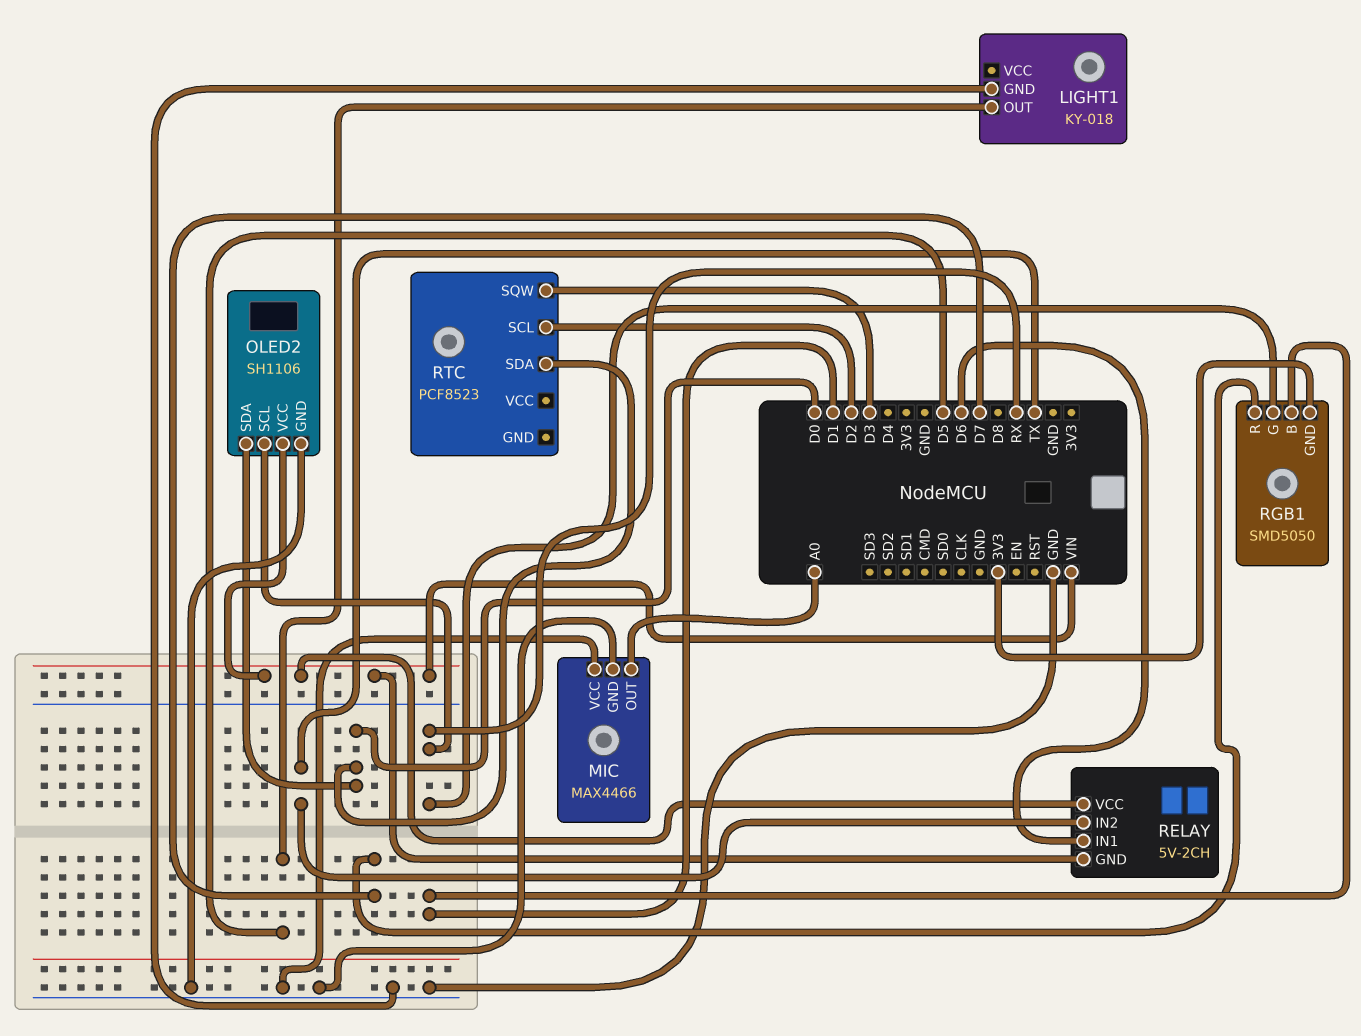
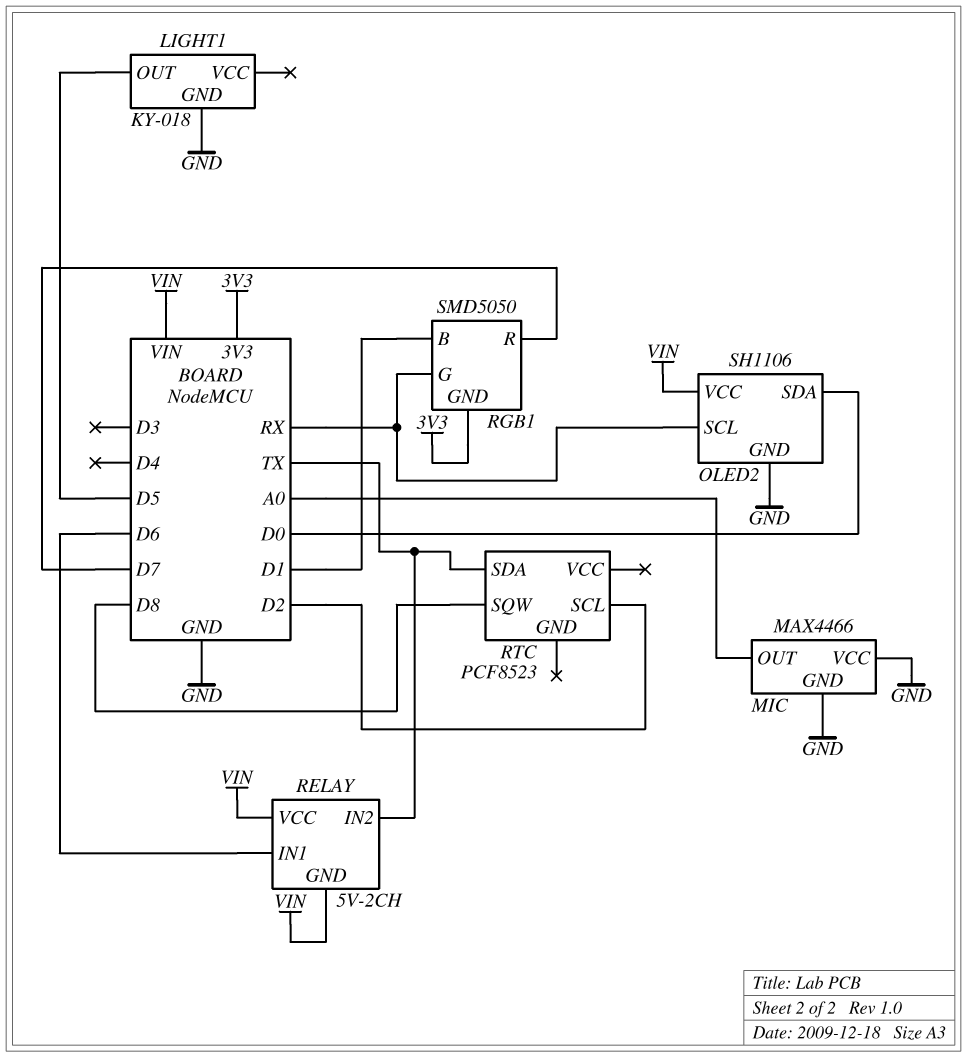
RTC pin SDA: D0 -> TX
RTC pin SQW: D3 -> D8

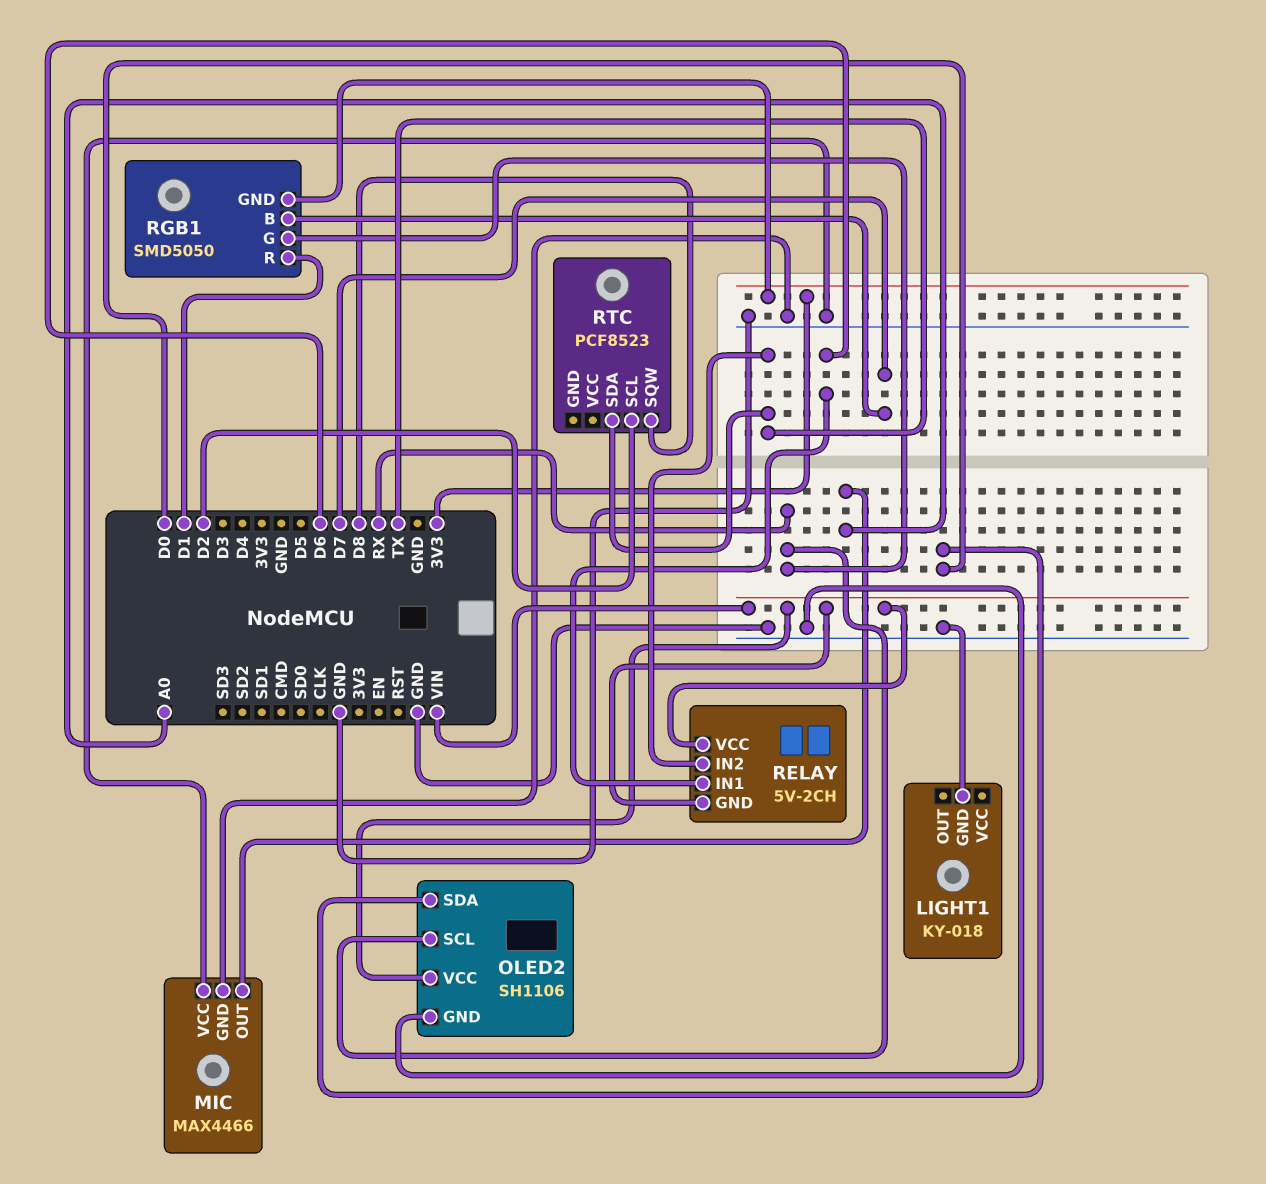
LIGHT1 pin OUT: D5 -> none
RGB1 pin B: D1 -> D7
RGB1 pin R: D7 -> D1

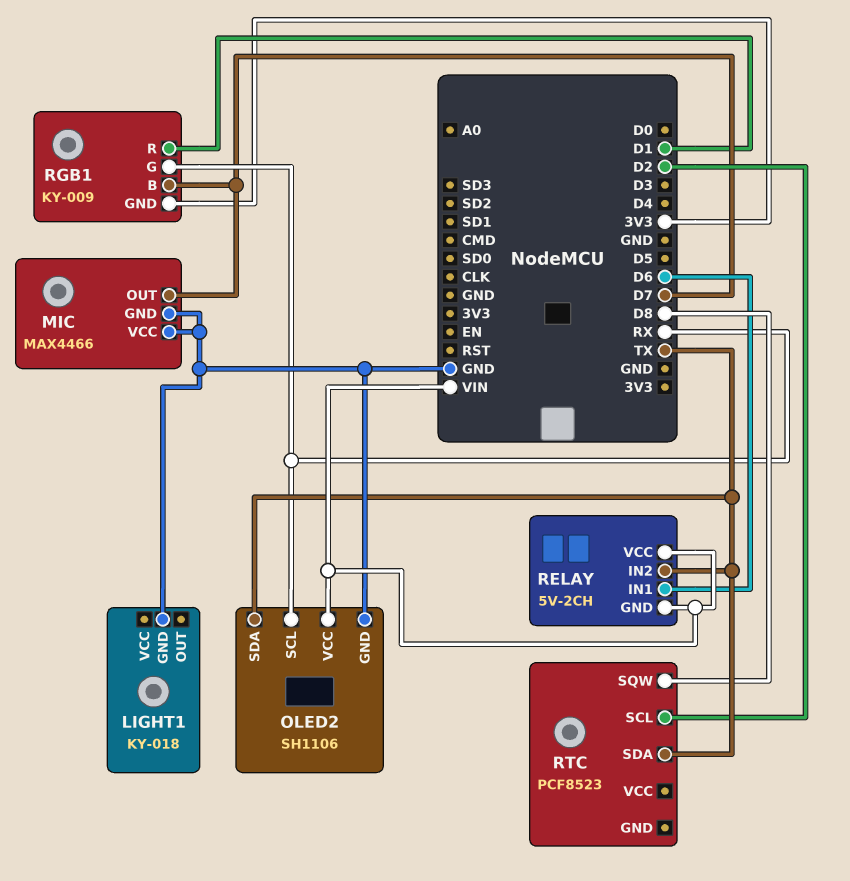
MIC pin OUT: A0 -> D7
OLED2 pin SDA: D0 -> TX
RGB1: SMD5050 -> KY-009

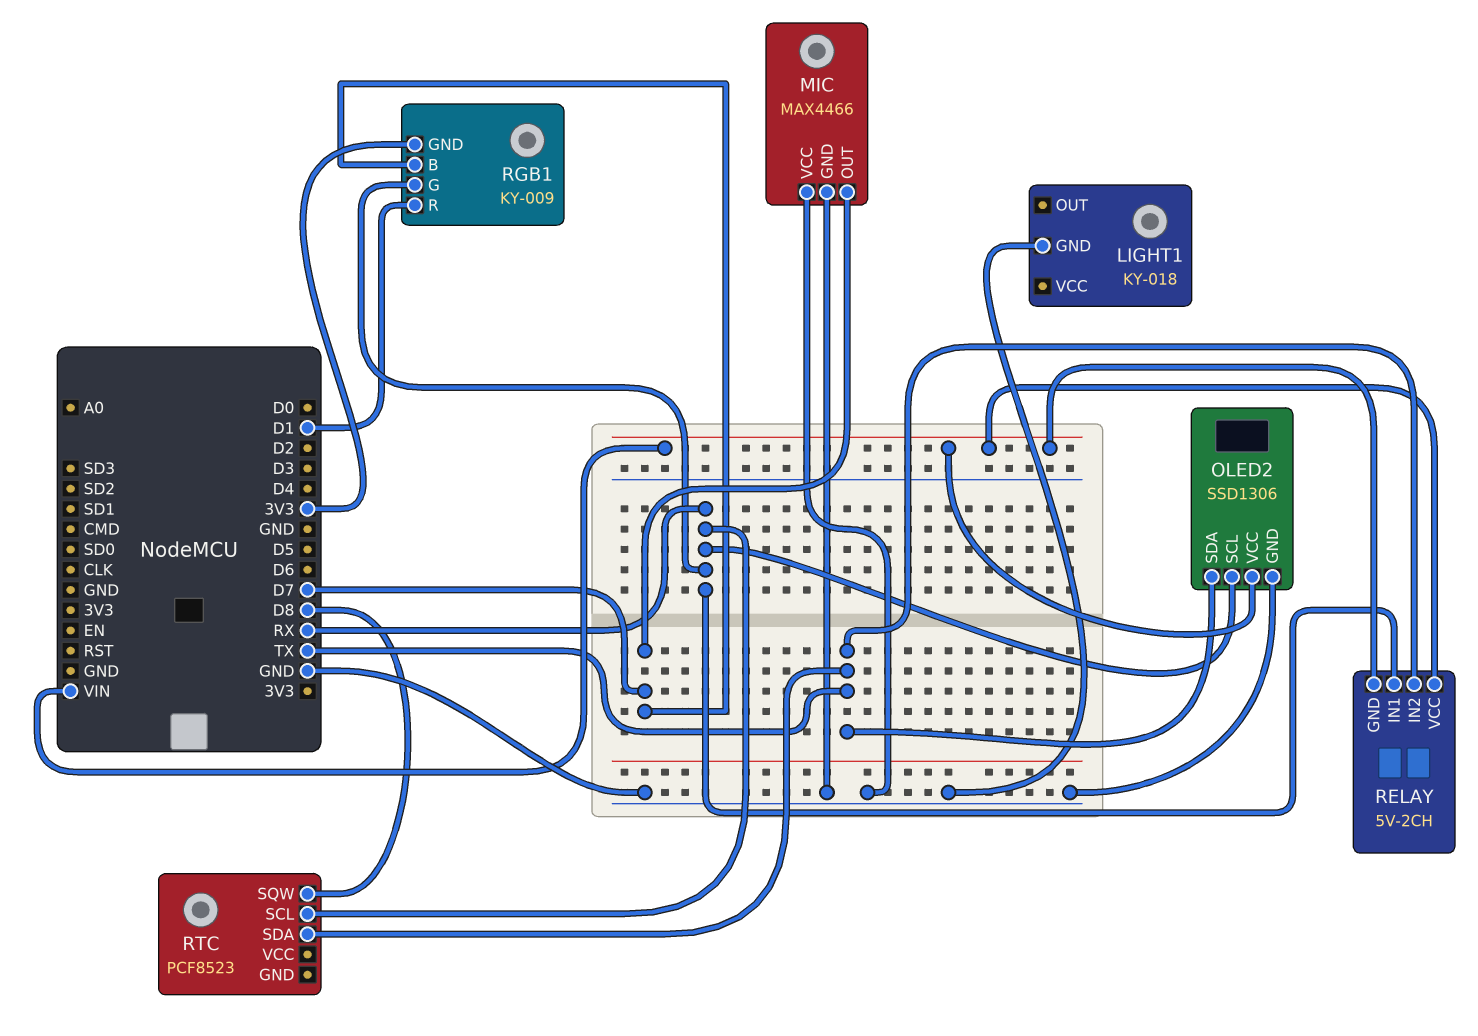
OLED2: SH1106 -> SSD1306
RELAY pin IN1: D6 -> RX
RTC pin SCL: D2 -> RX

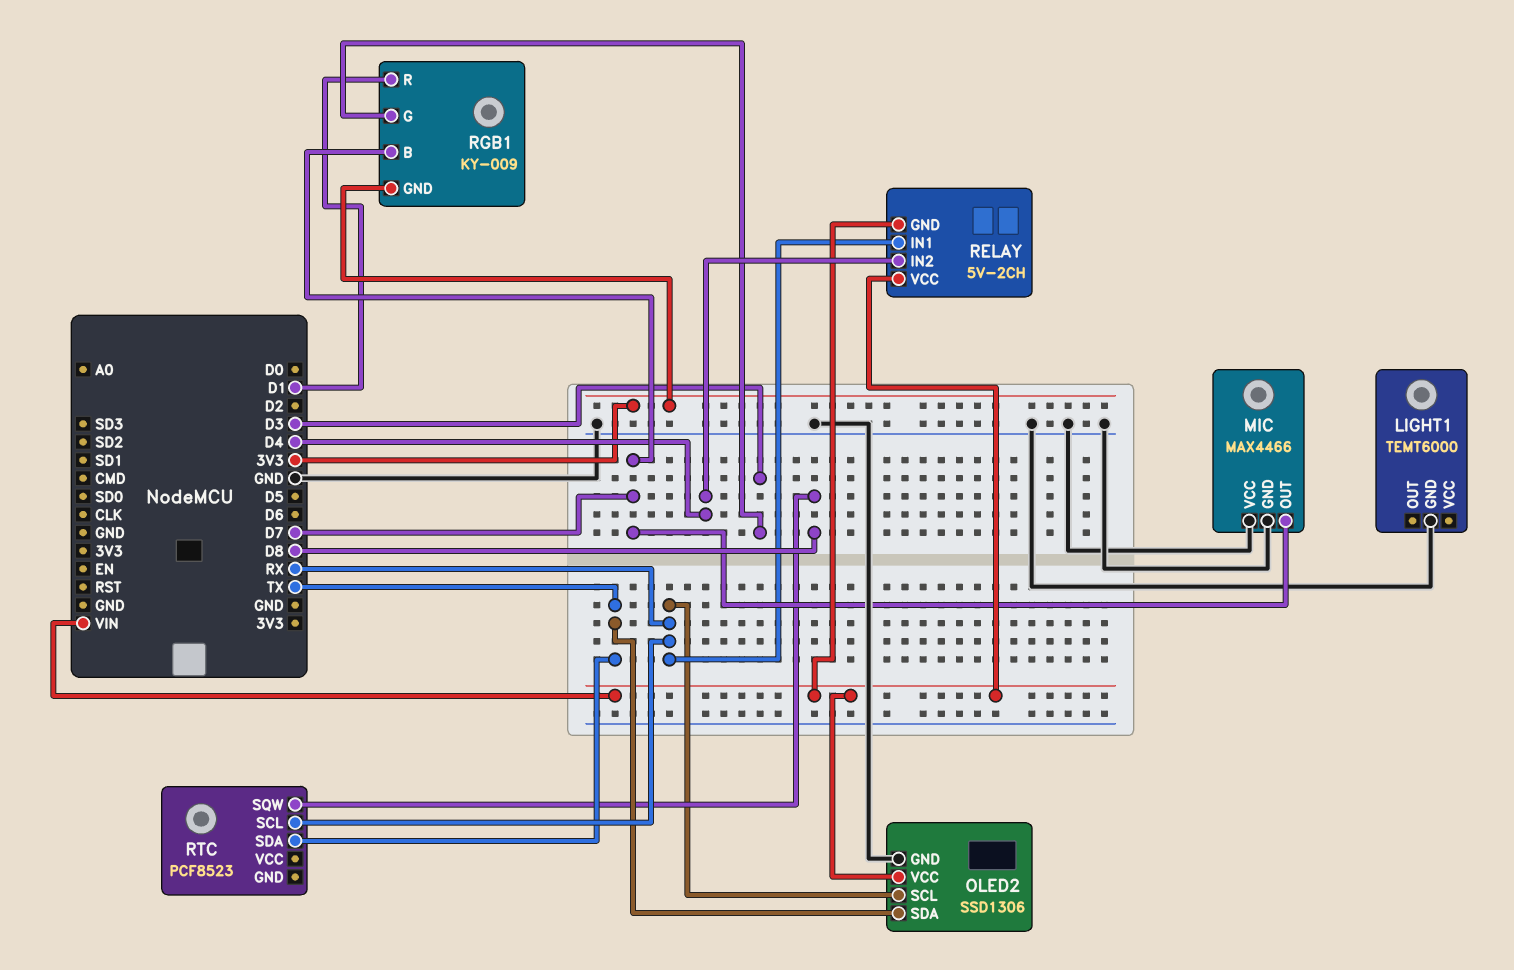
LIGHT1: KY-018 -> TEMT6000
RELAY pin IN2: TX -> D4
RGB1 pin G: RX -> D3

